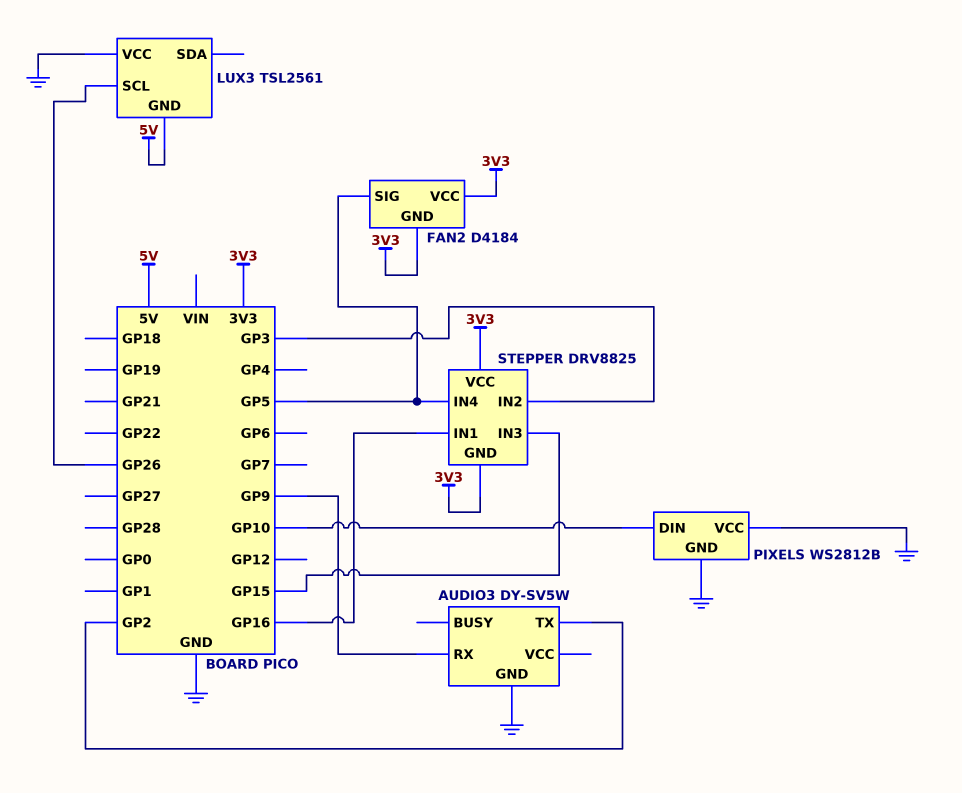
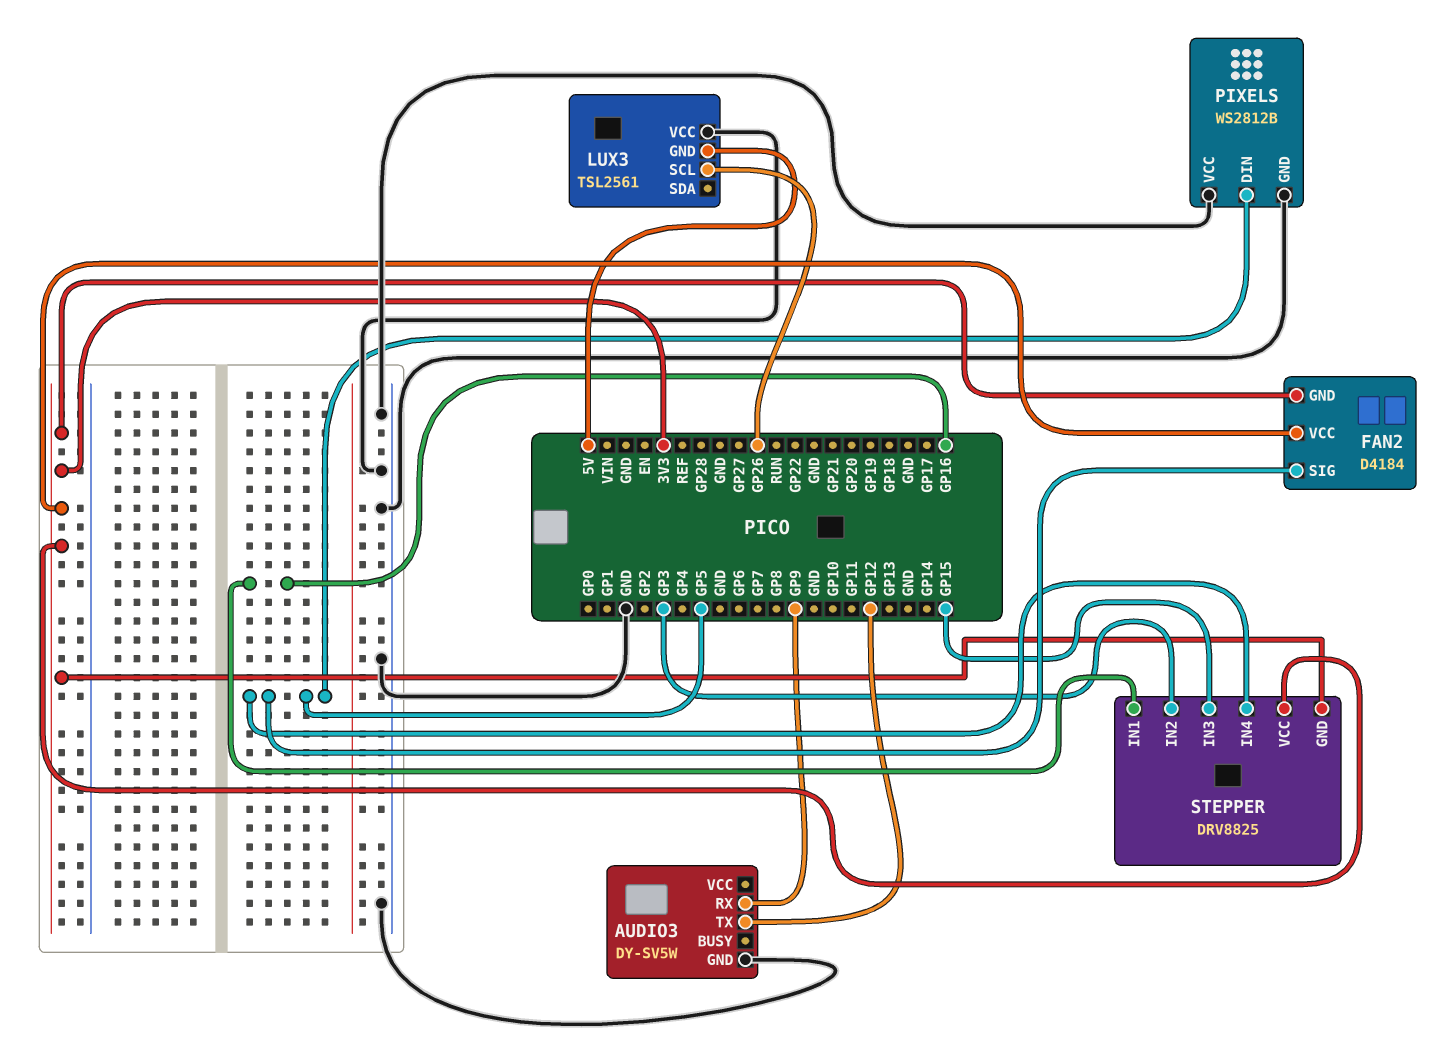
AUDIO3 pin TX: GP2 -> GP12
PIXELS pin DIN: GP10 -> GP5

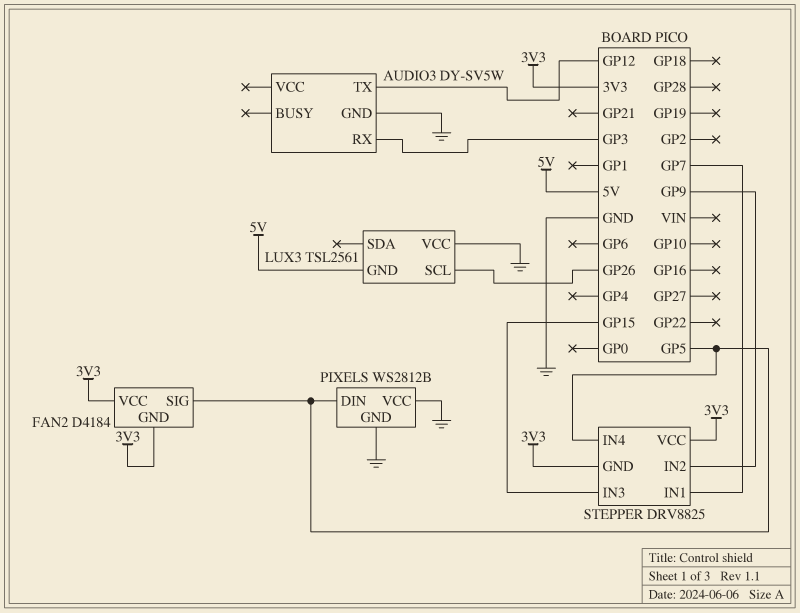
AUDIO3 pin RX: GP9 -> GP3
STEPPER pin IN1: GP16 -> GP7
STEPPER pin IN2: GP3 -> GP9

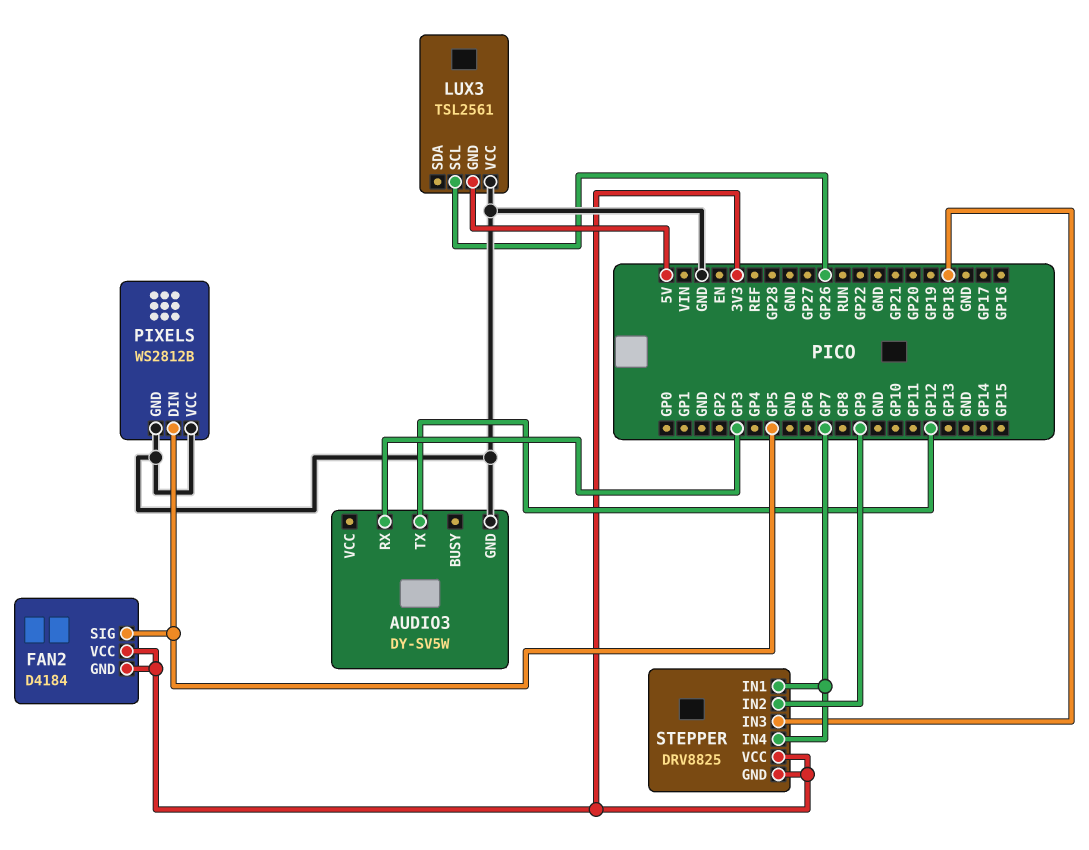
STEPPER pin IN3: GP15 -> GP18
STEPPER pin IN4: GP5 -> GP7

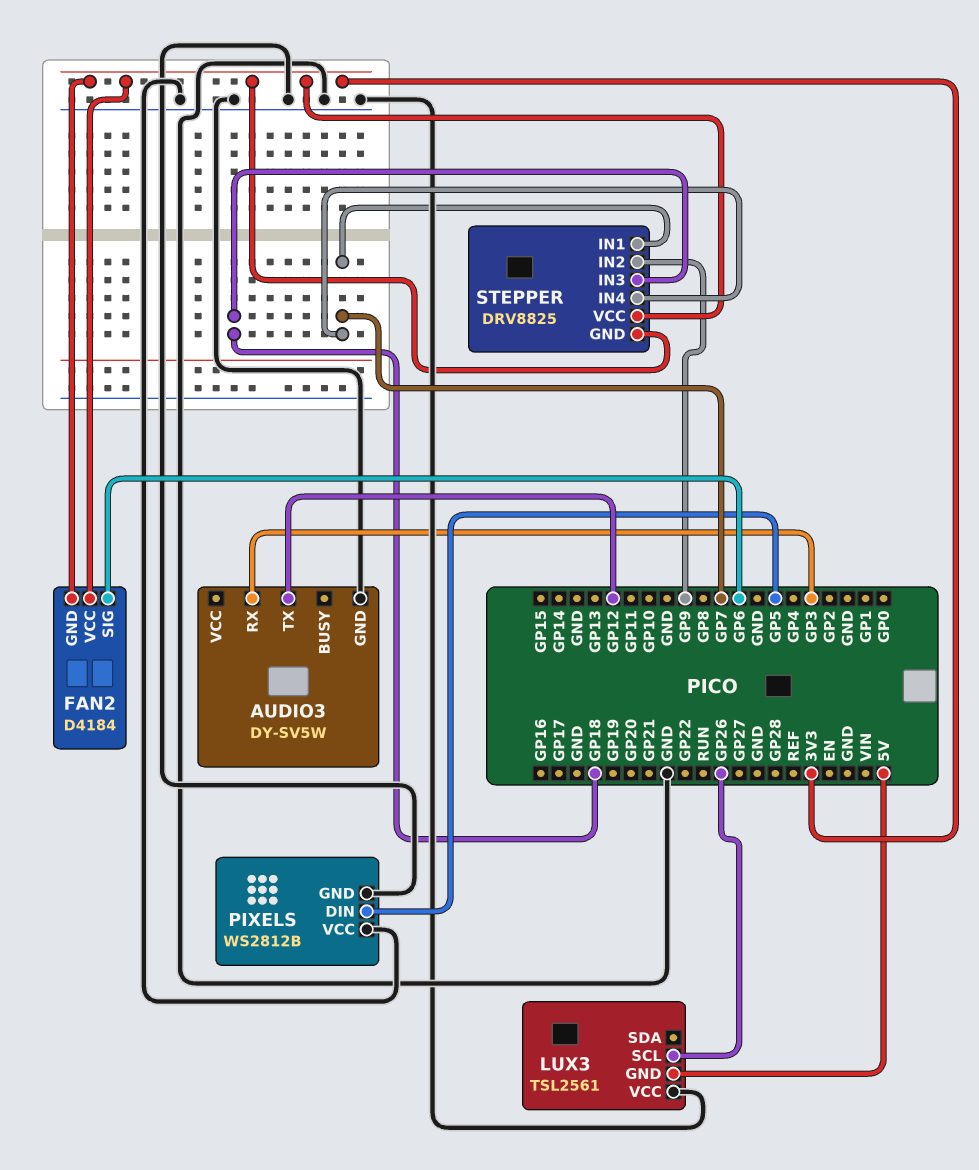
FAN2 pin SIG: GP5 -> GP6

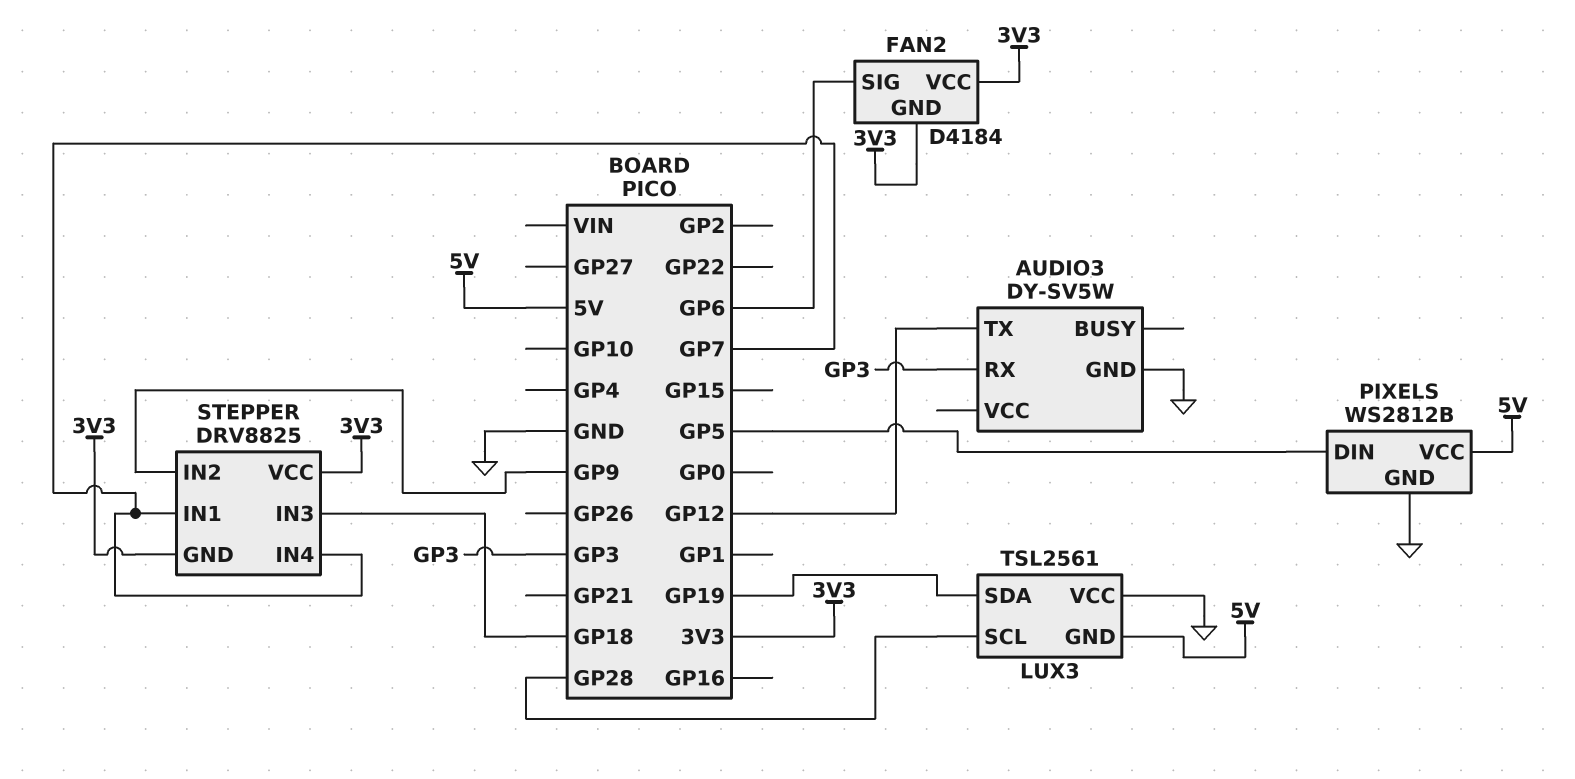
LUX3 pin SCL: GP26 -> GP28
LUX3 pin SDA: none -> GP19
PIXELS pin VCC: GND -> 5V

